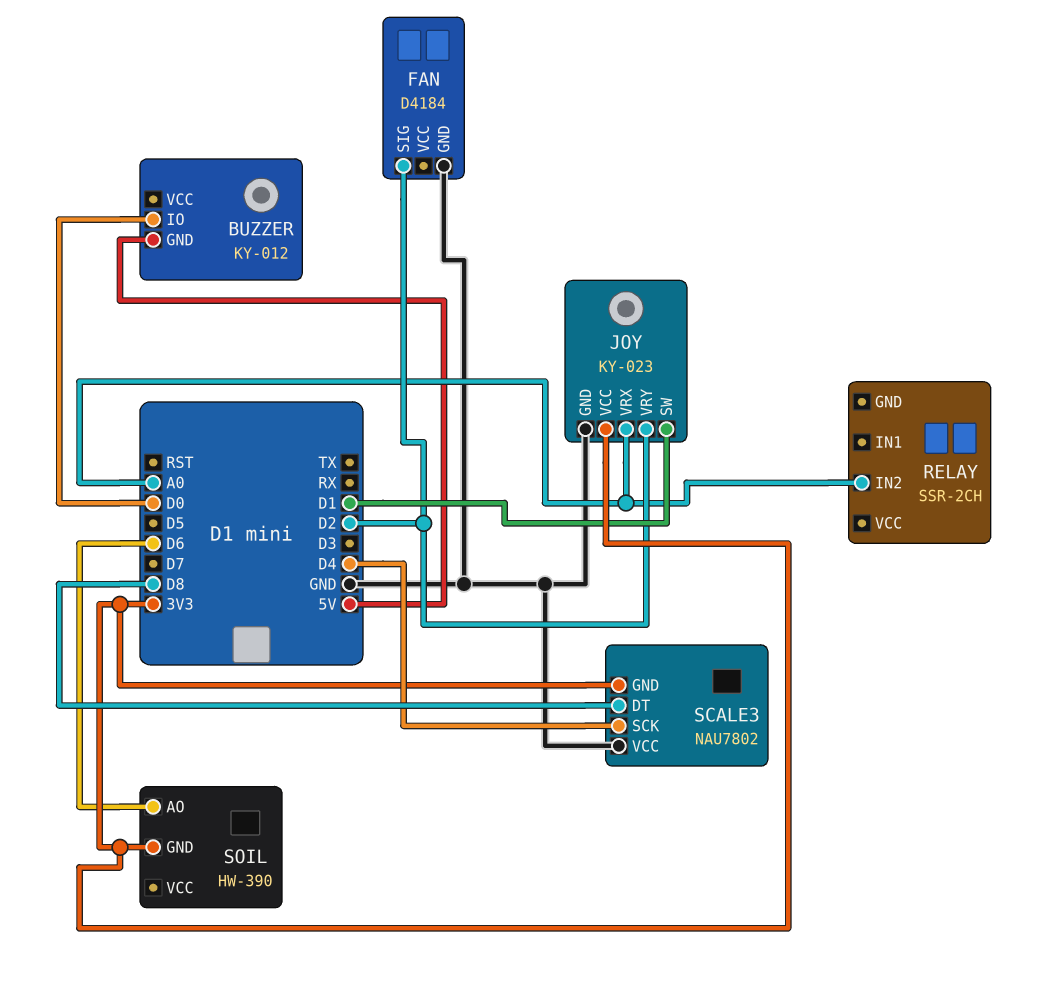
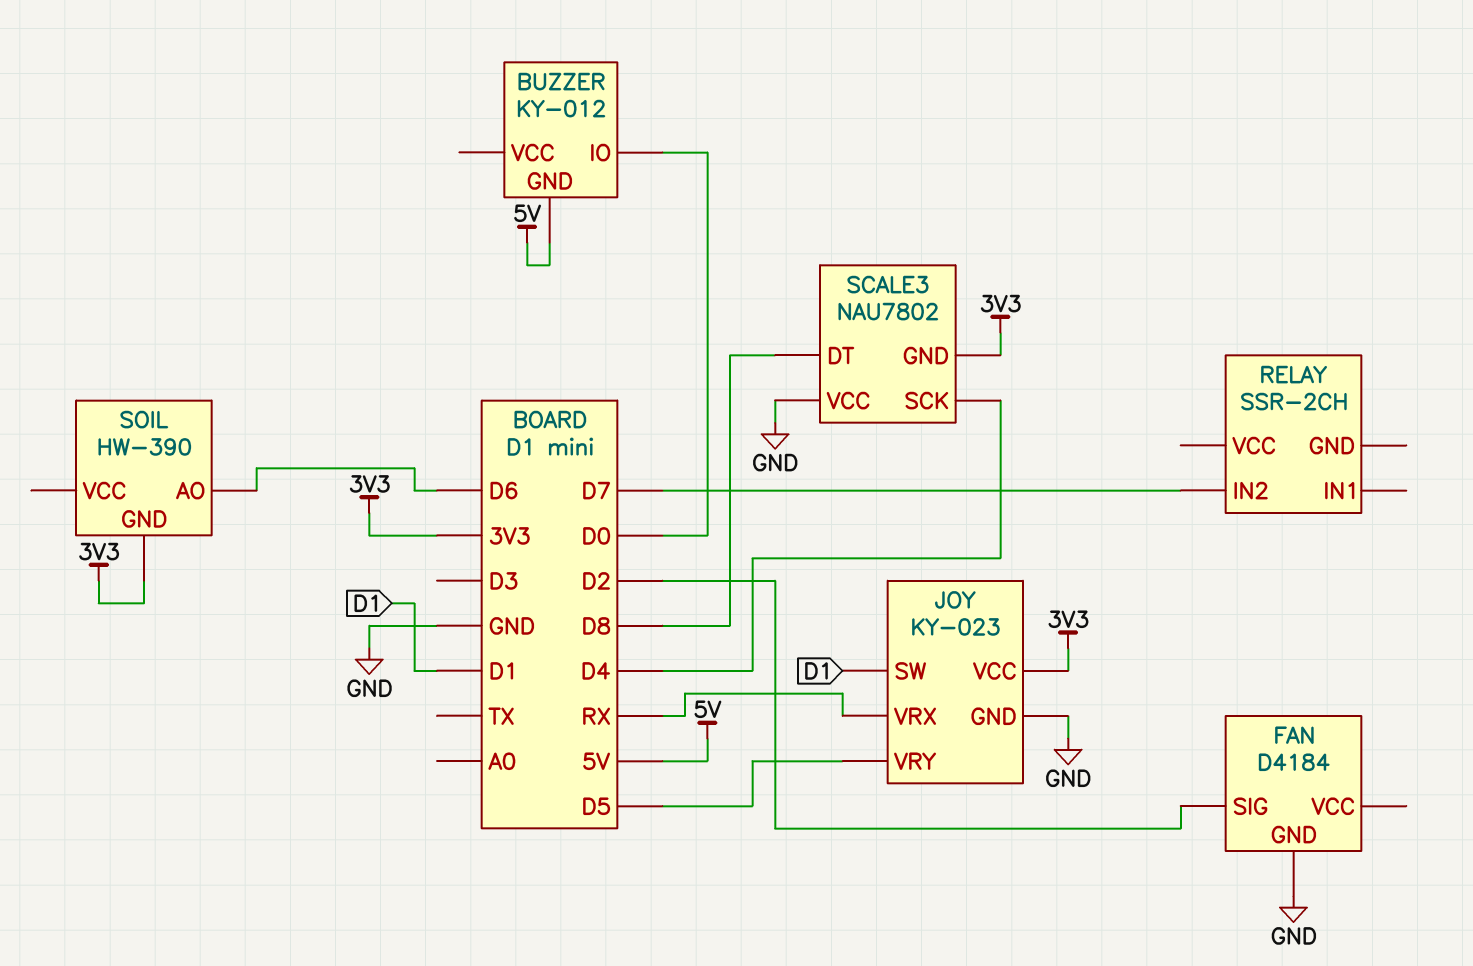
JOY pin VRX: A0 -> RX
JOY pin VRY: D2 -> D5
RELAY pin IN2: A0 -> D7

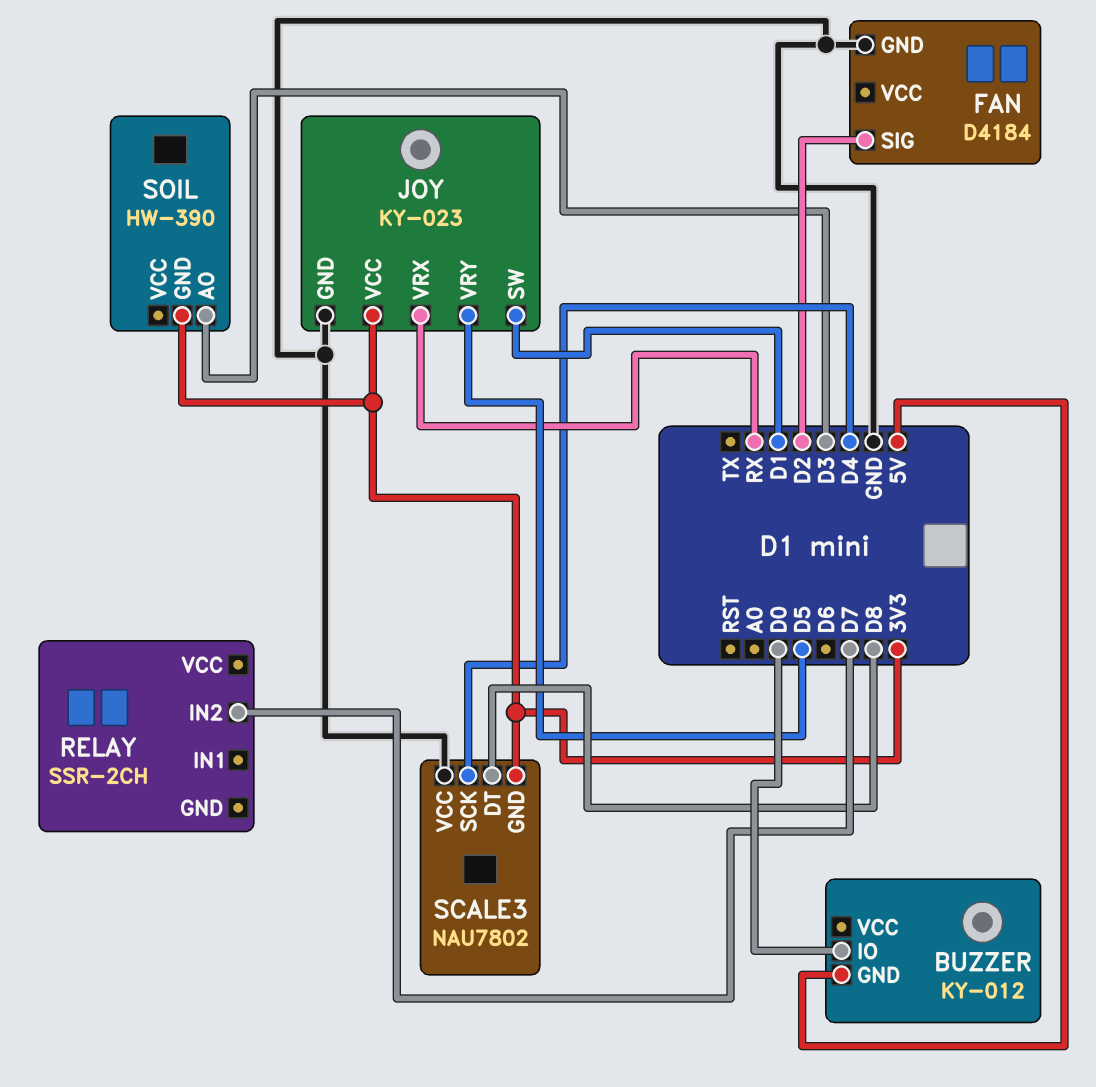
SOIL pin AO: D6 -> D3

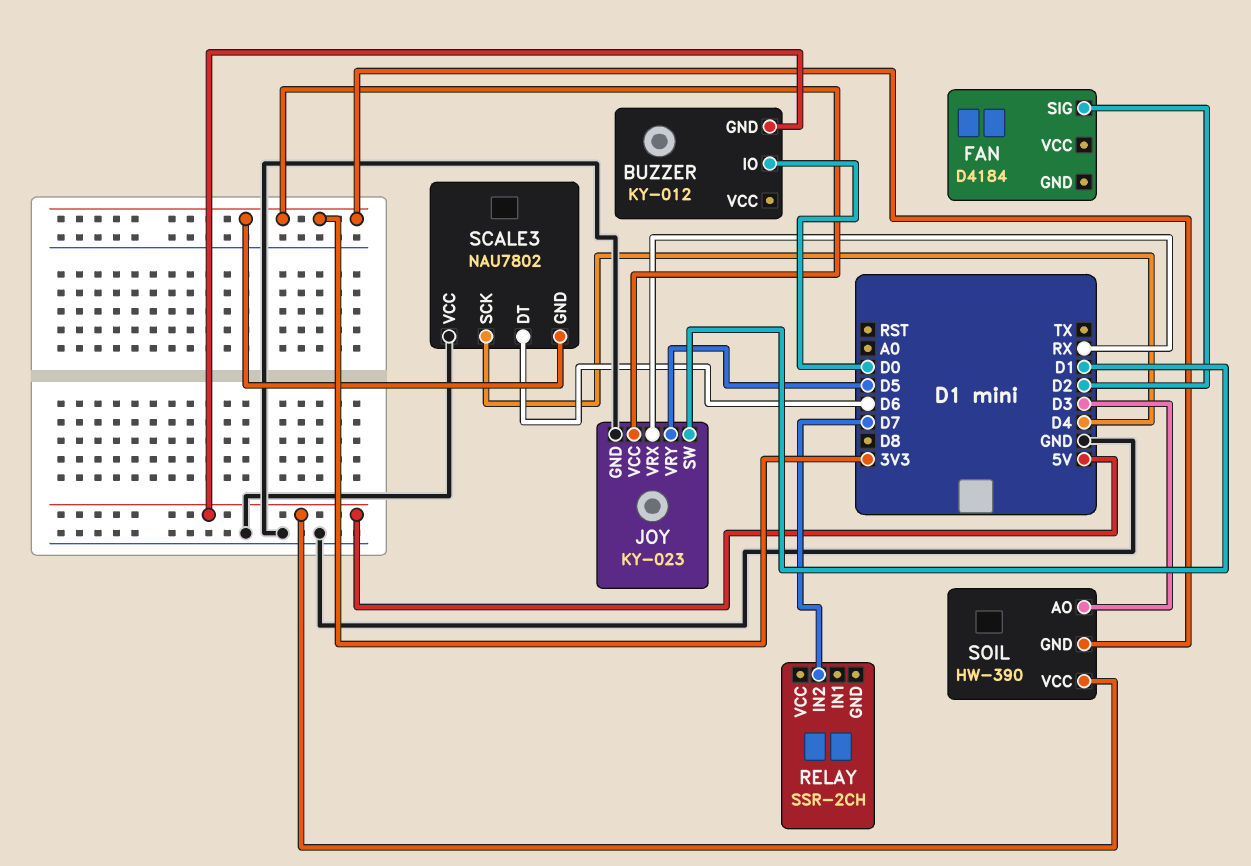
FAN pin GND: GND -> none
SCALE3 pin DT: D8 -> D6
SOIL pin VCC: none -> 5V

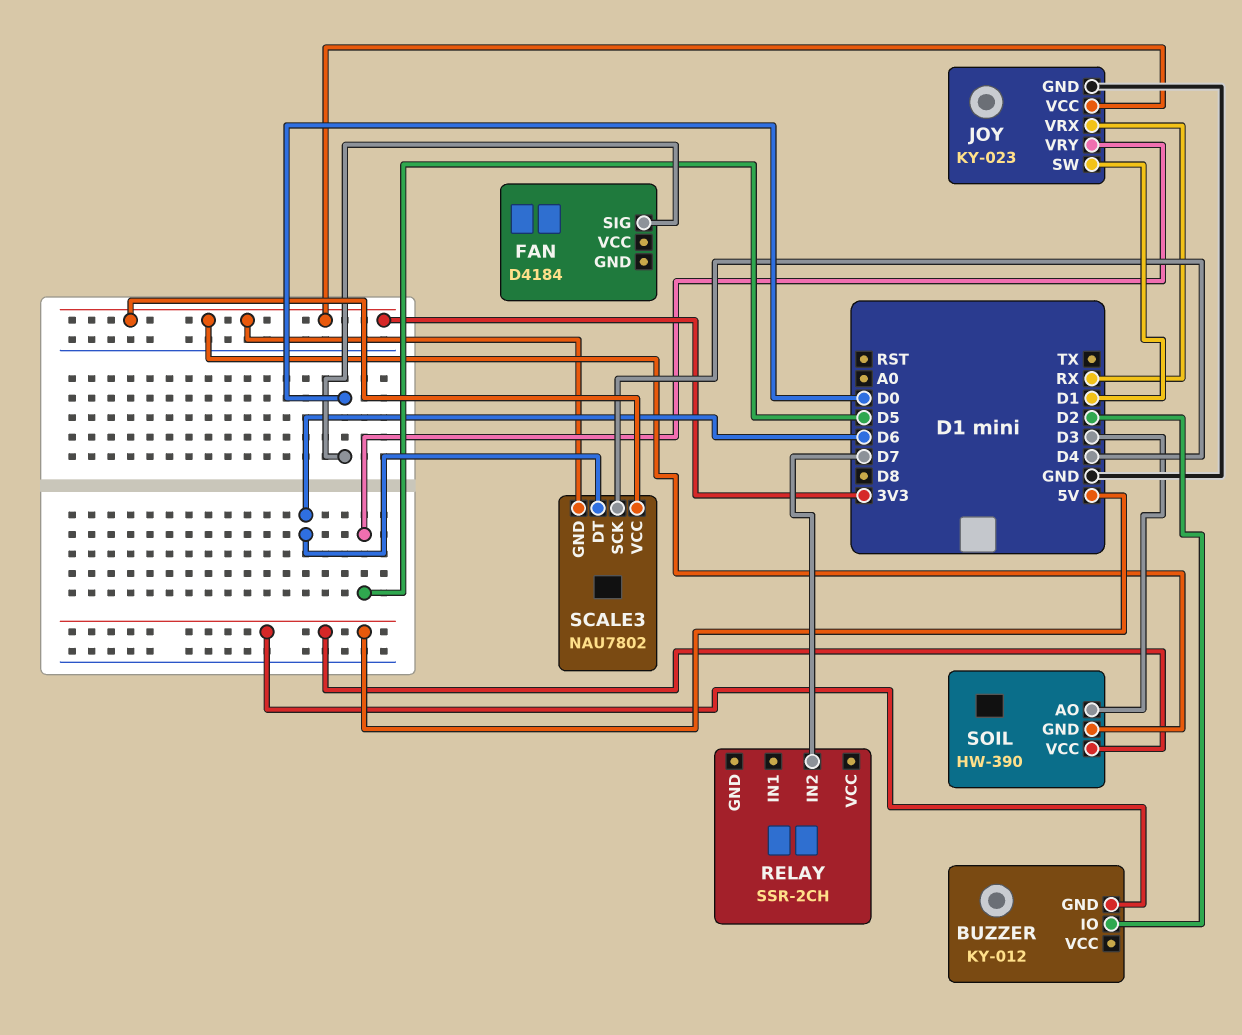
BUZZER pin IO: D0 -> D2
FAN pin SIG: D2 -> D0
SCALE3 pin VCC: GND -> 3V3

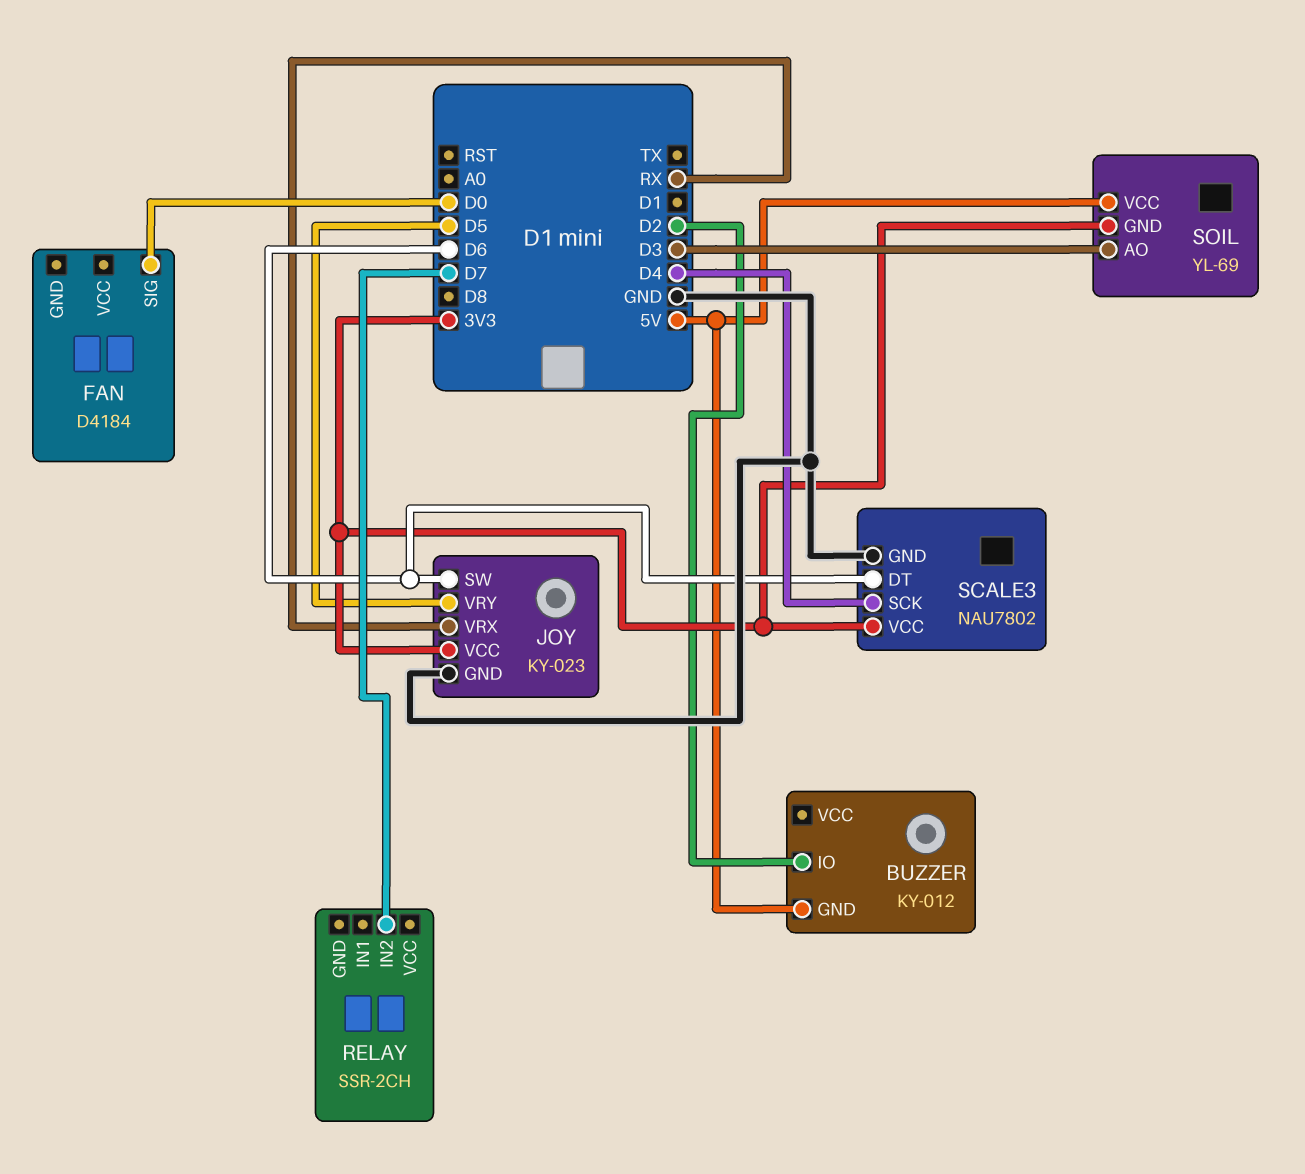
JOY pin SW: D1 -> D6
SCALE3 pin GND: 3V3 -> GND
SOIL: HW-390 -> YL-69

